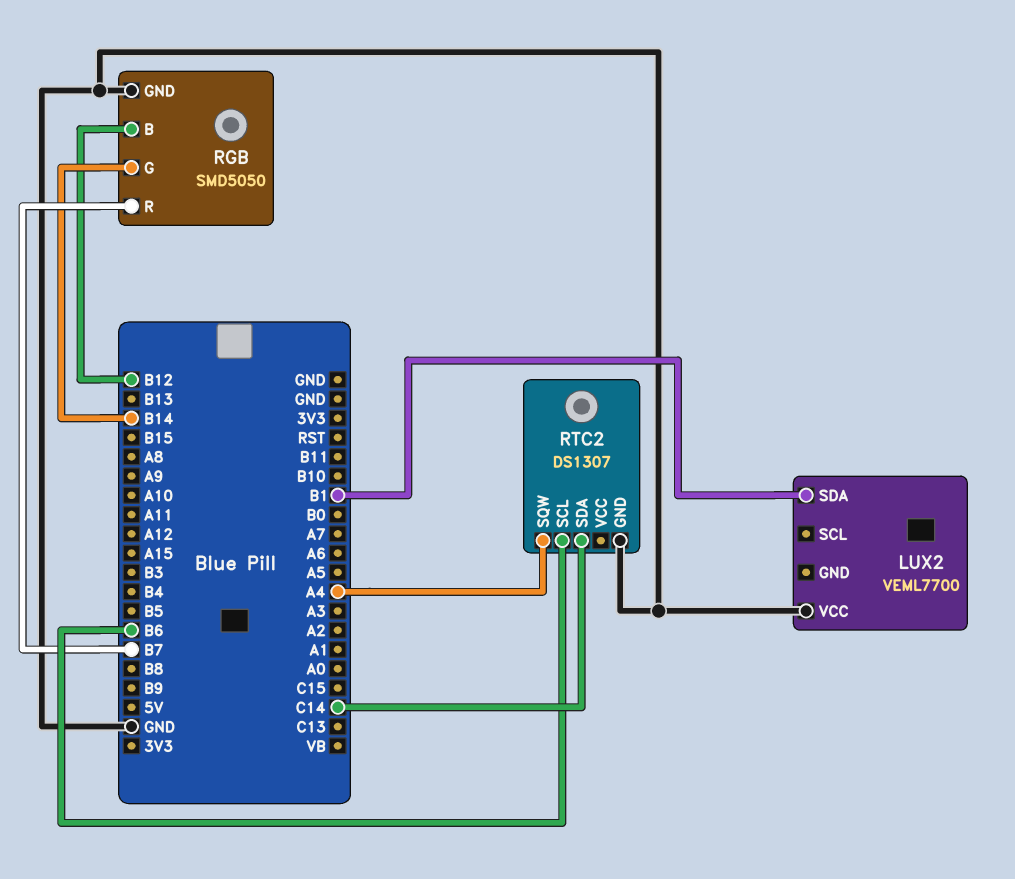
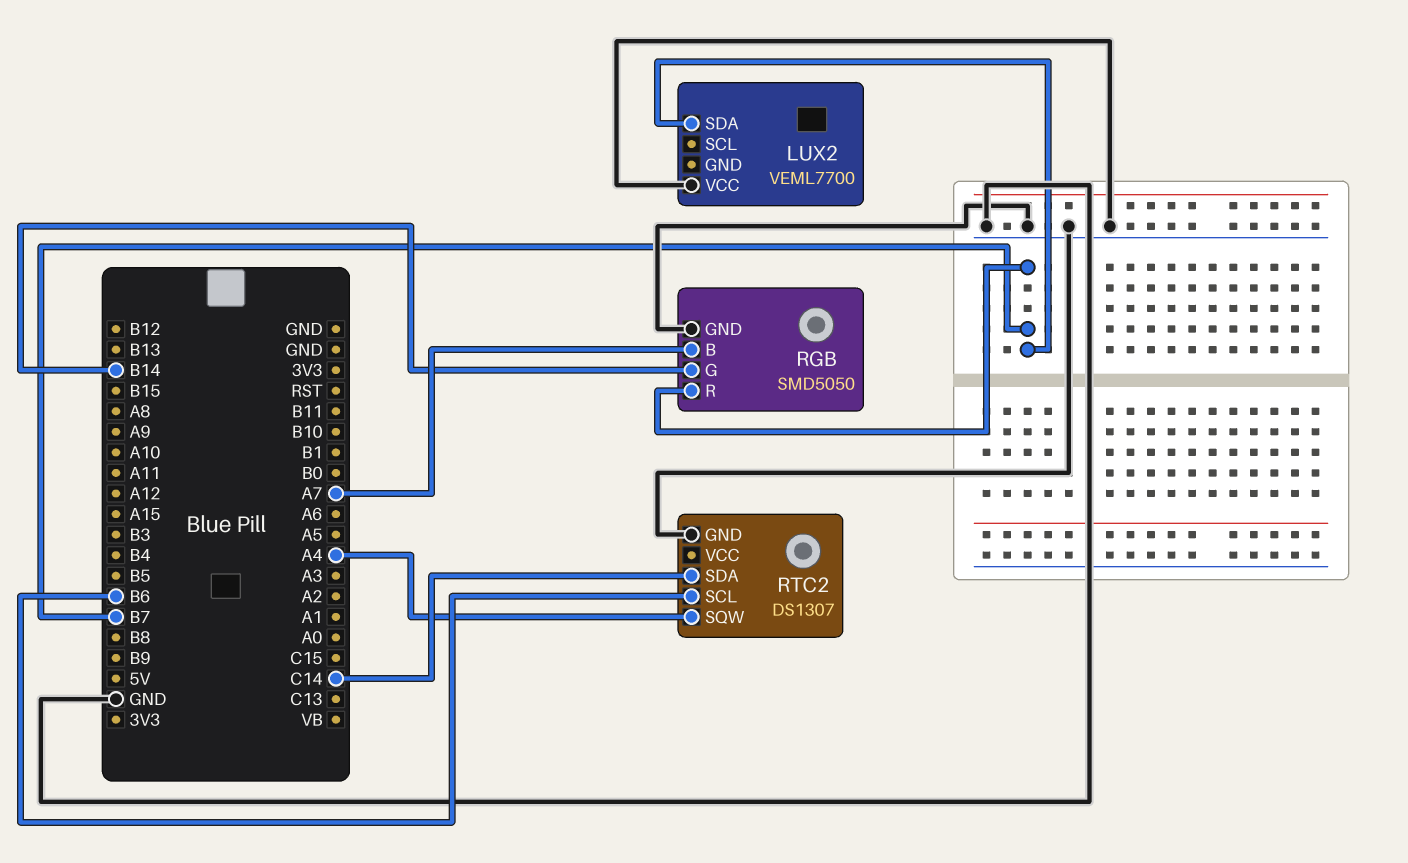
LUX2 pin SDA: B1 -> B7
RGB pin B: B12 -> A7

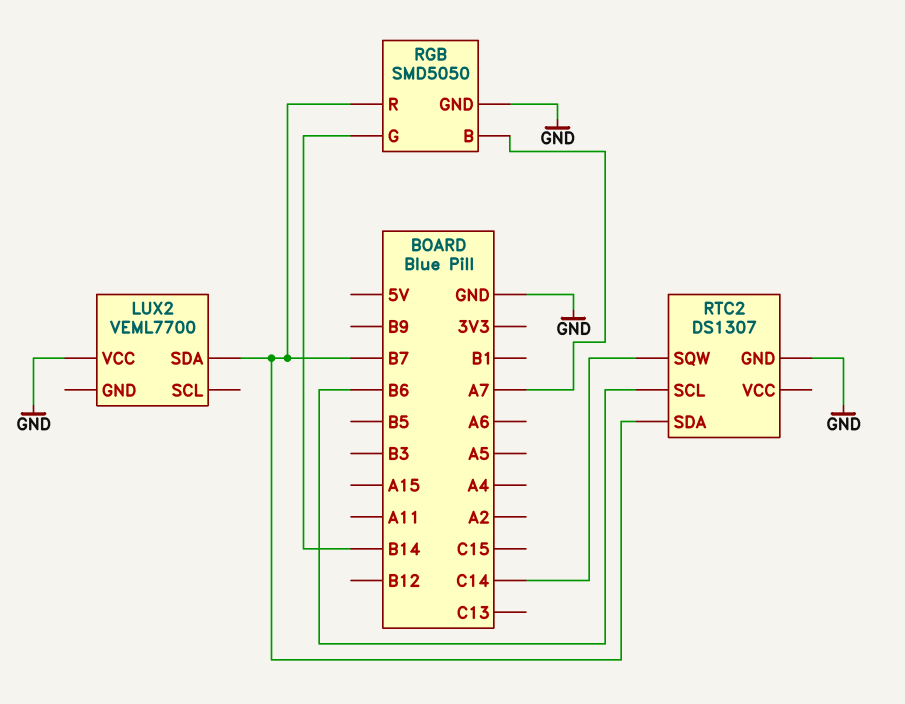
RTC2 pin SDA: C14 -> B7
RTC2 pin SQW: A4 -> C14

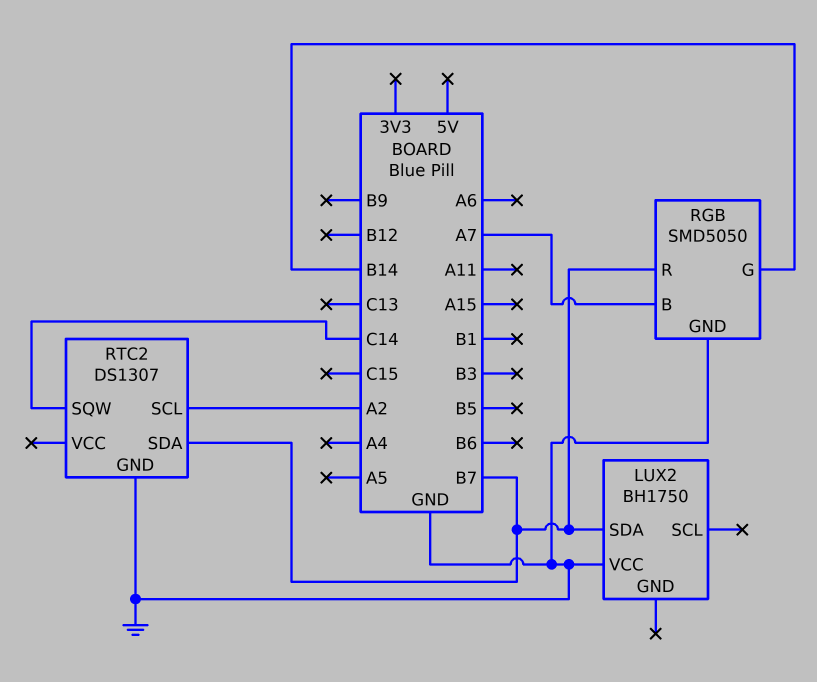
LUX2: VEML7700 -> BH1750
RTC2 pin SCL: B6 -> A2

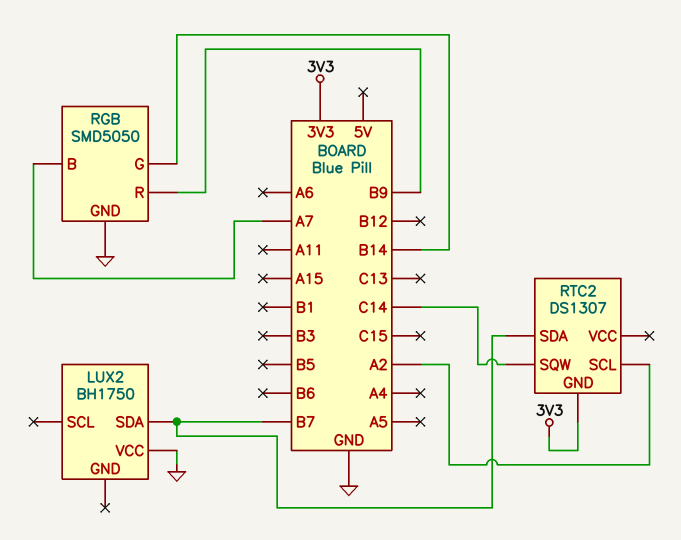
RGB pin R: B7 -> B9
RTC2 pin GND: GND -> 3V3

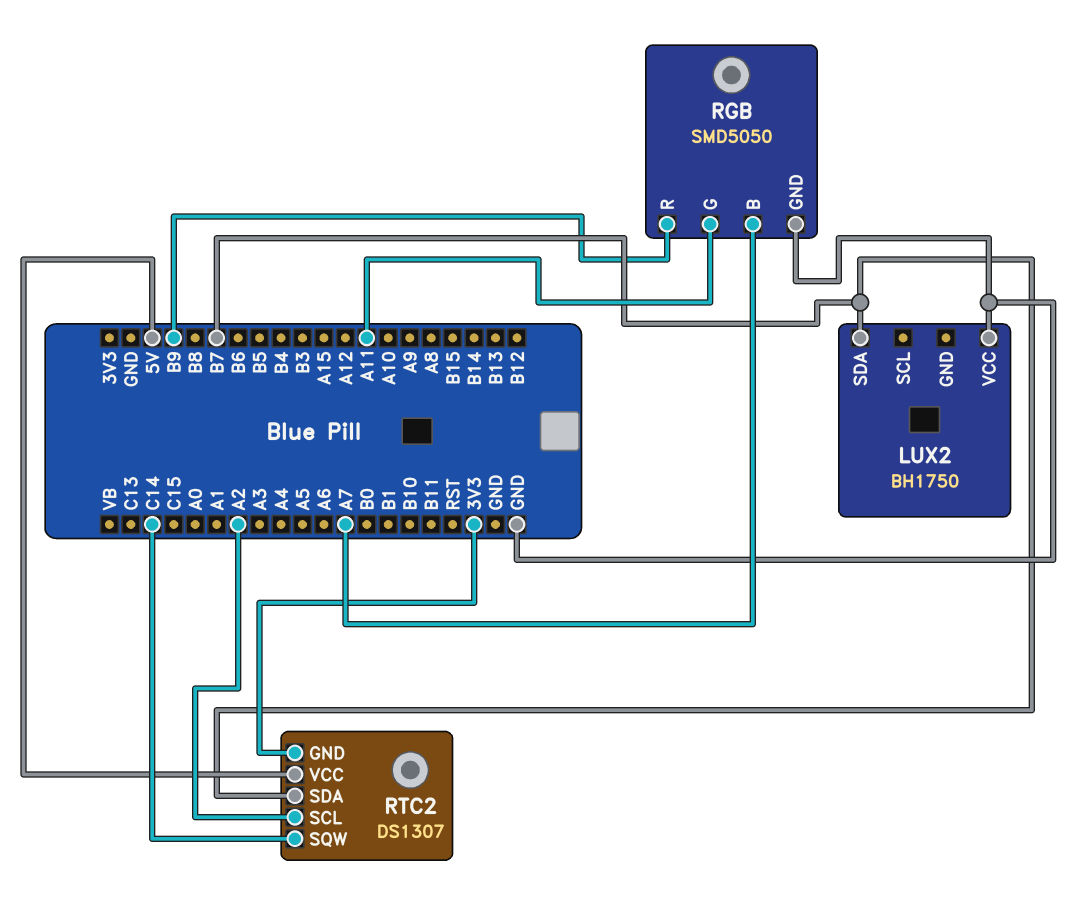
RGB pin G: B14 -> A11
RTC2 pin VCC: none -> 5V

